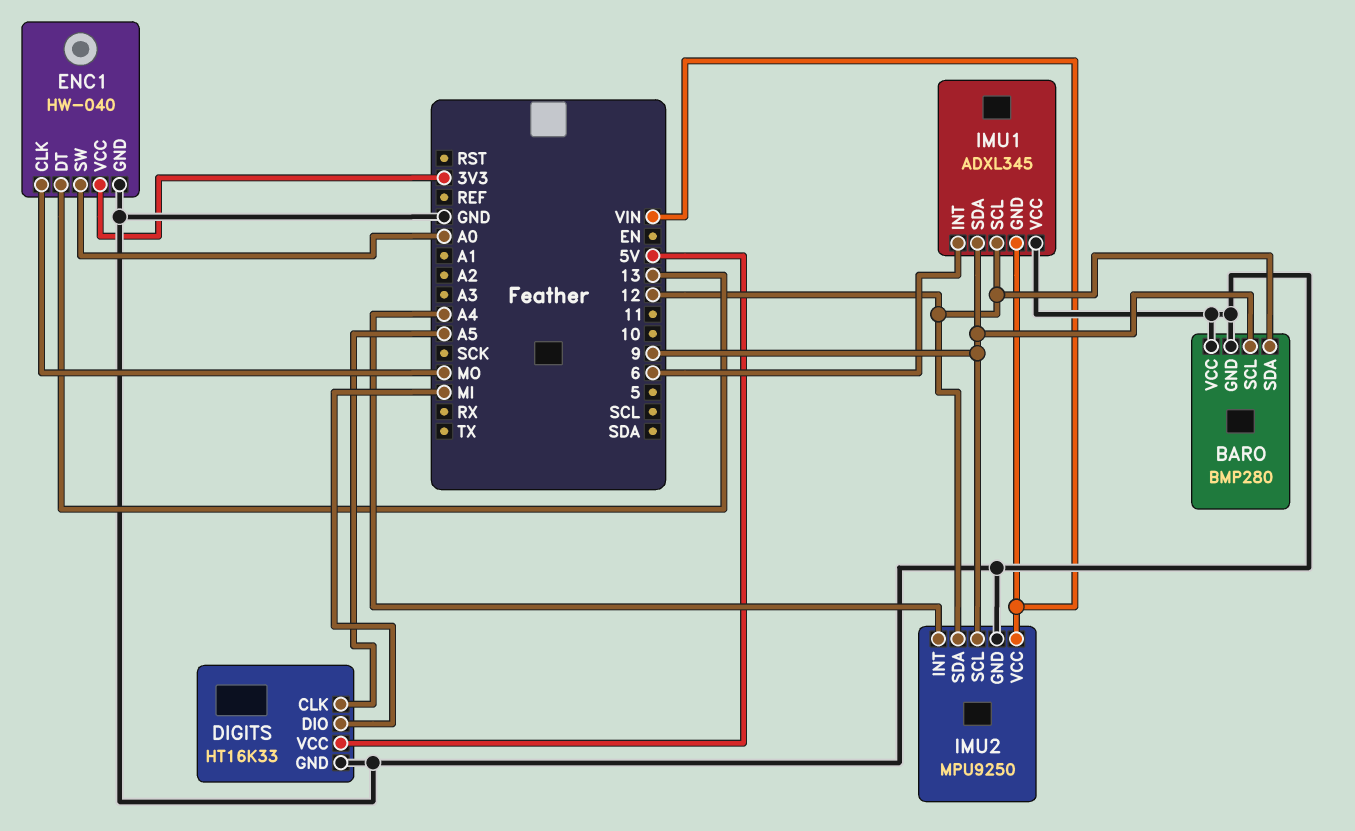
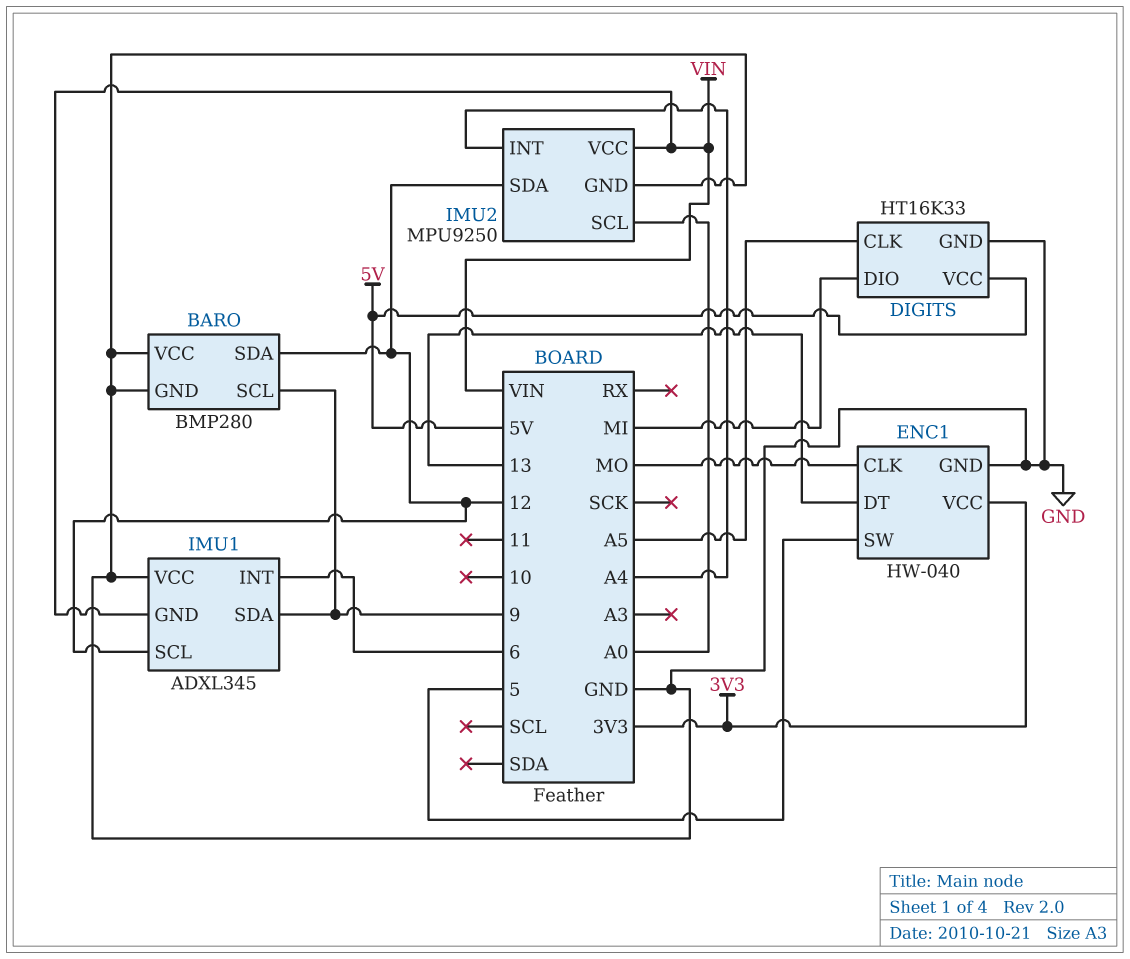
ENC1 pin SW: A0 -> 5
IMU2 pin SCL: 9 -> A0

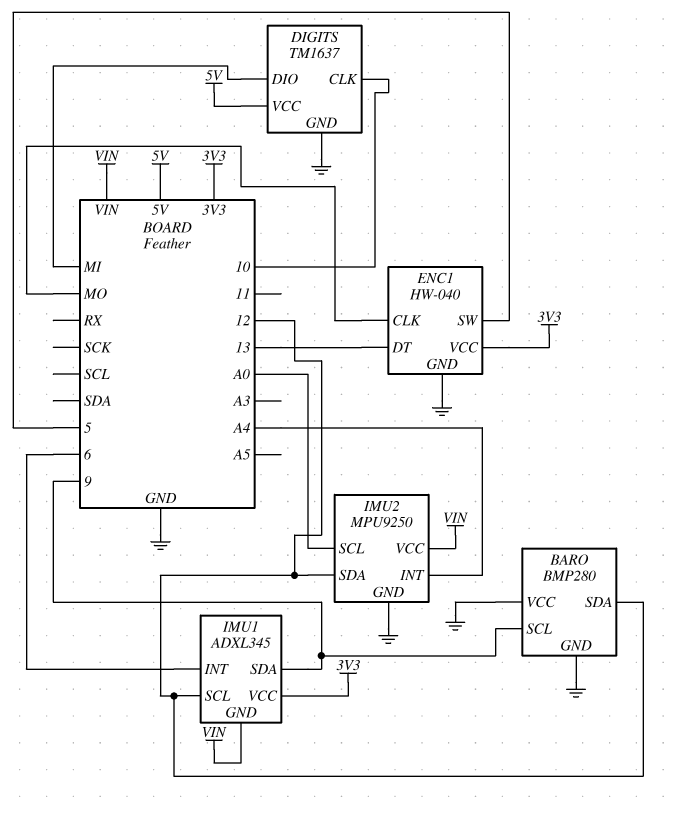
DIGITS: HT16K33 -> TM1637
DIGITS pin CLK: A5 -> 10
IMU1 pin VCC: GND -> 3V3

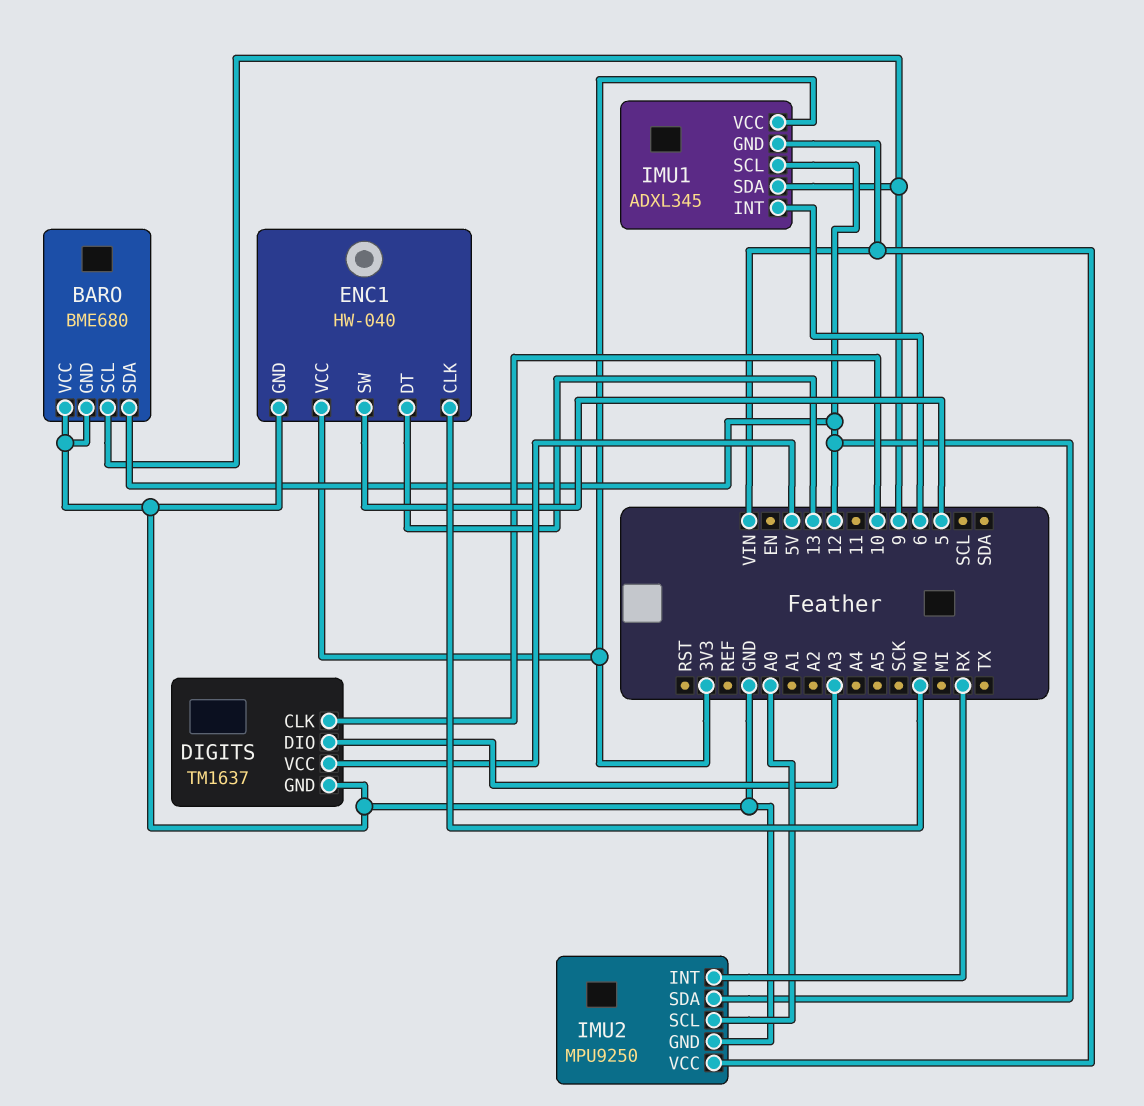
BARO: BMP280 -> BME680
DIGITS pin DIO: MI -> A3
IMU2 pin INT: A4 -> RX

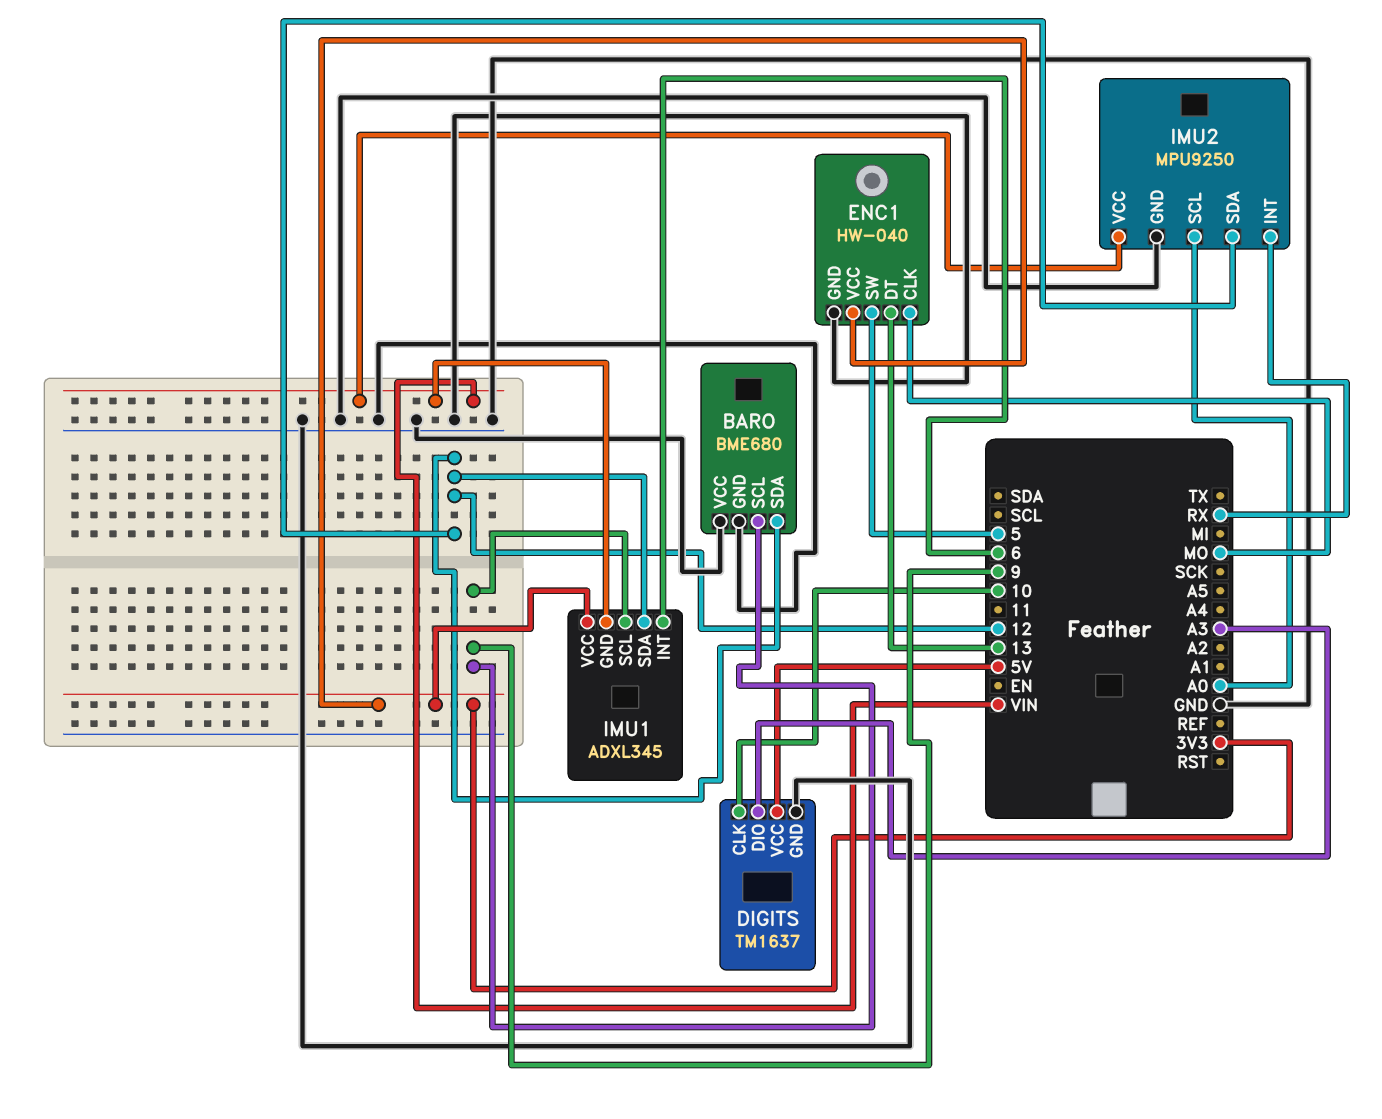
IMU1 pin SCL: 12 -> 9
IMU1 pin SDA: 9 -> 12

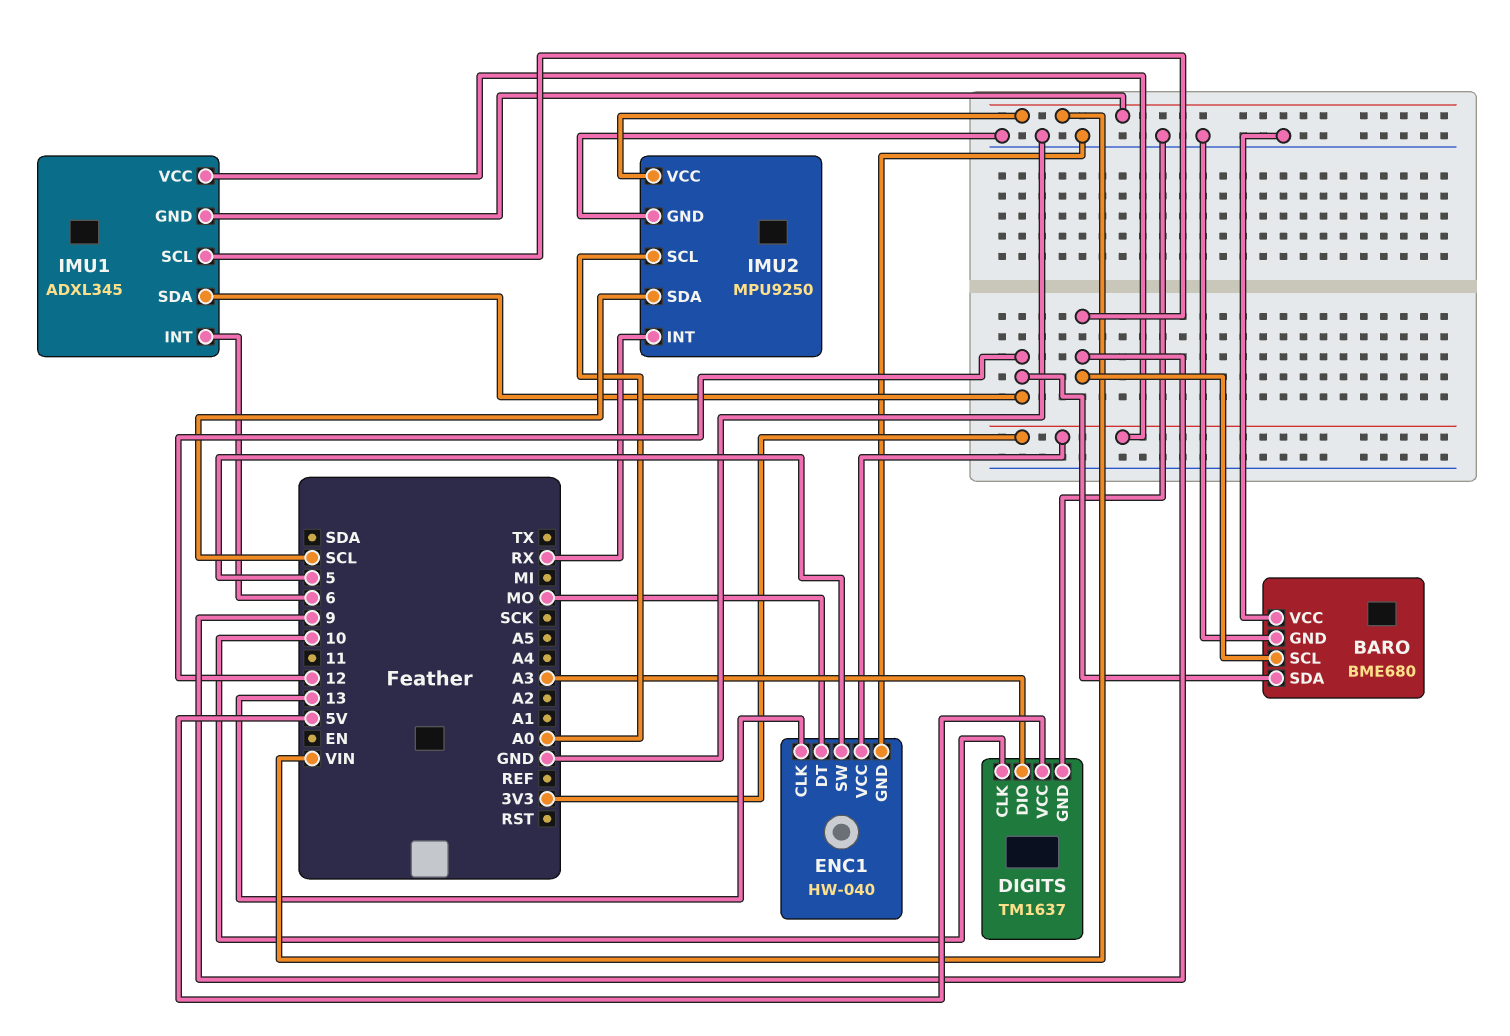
ENC1 pin CLK: MO -> 13
ENC1 pin DT: 13 -> MO
IMU2 pin SDA: 12 -> SCL

